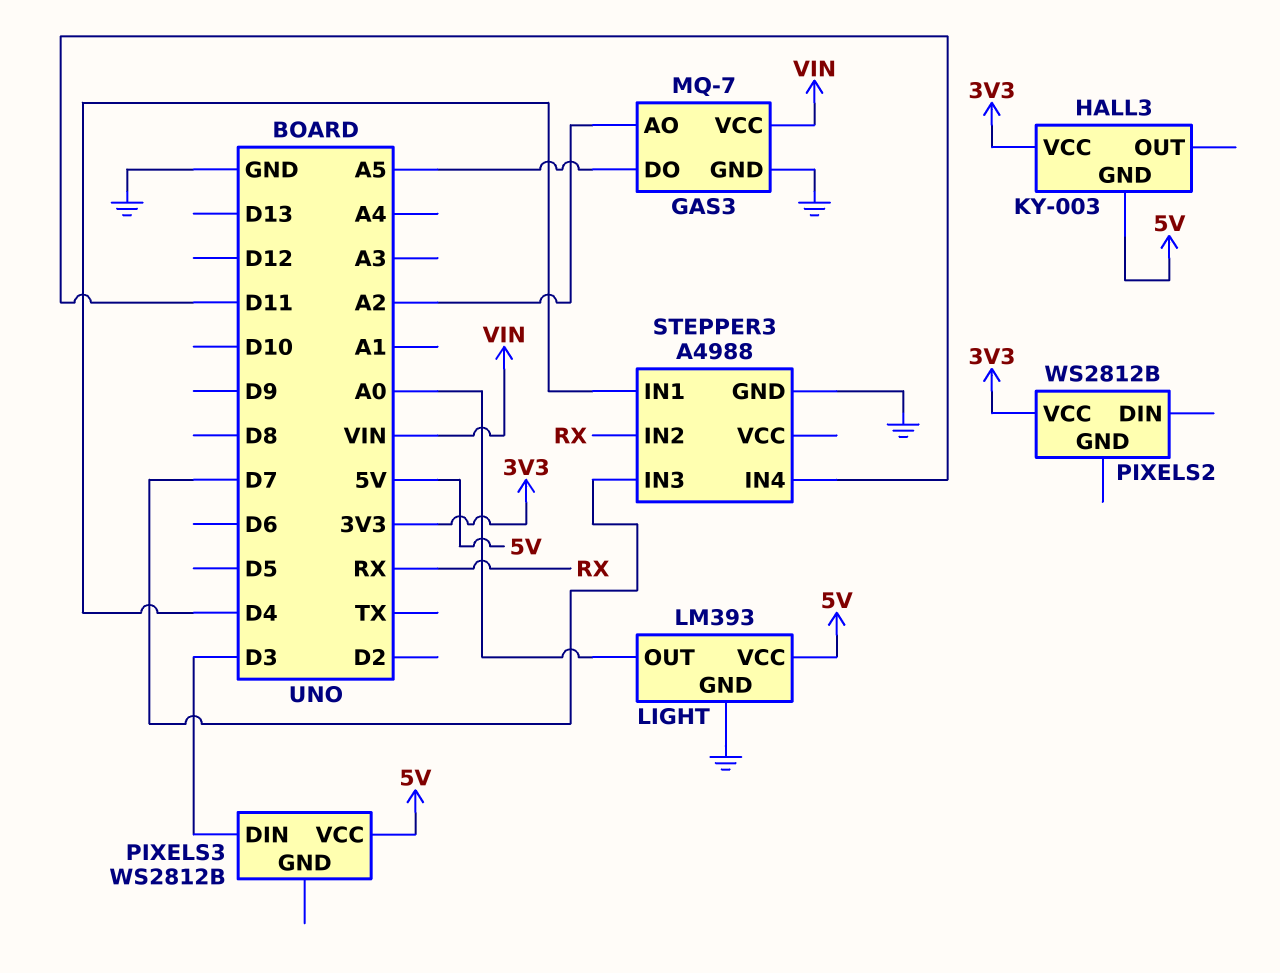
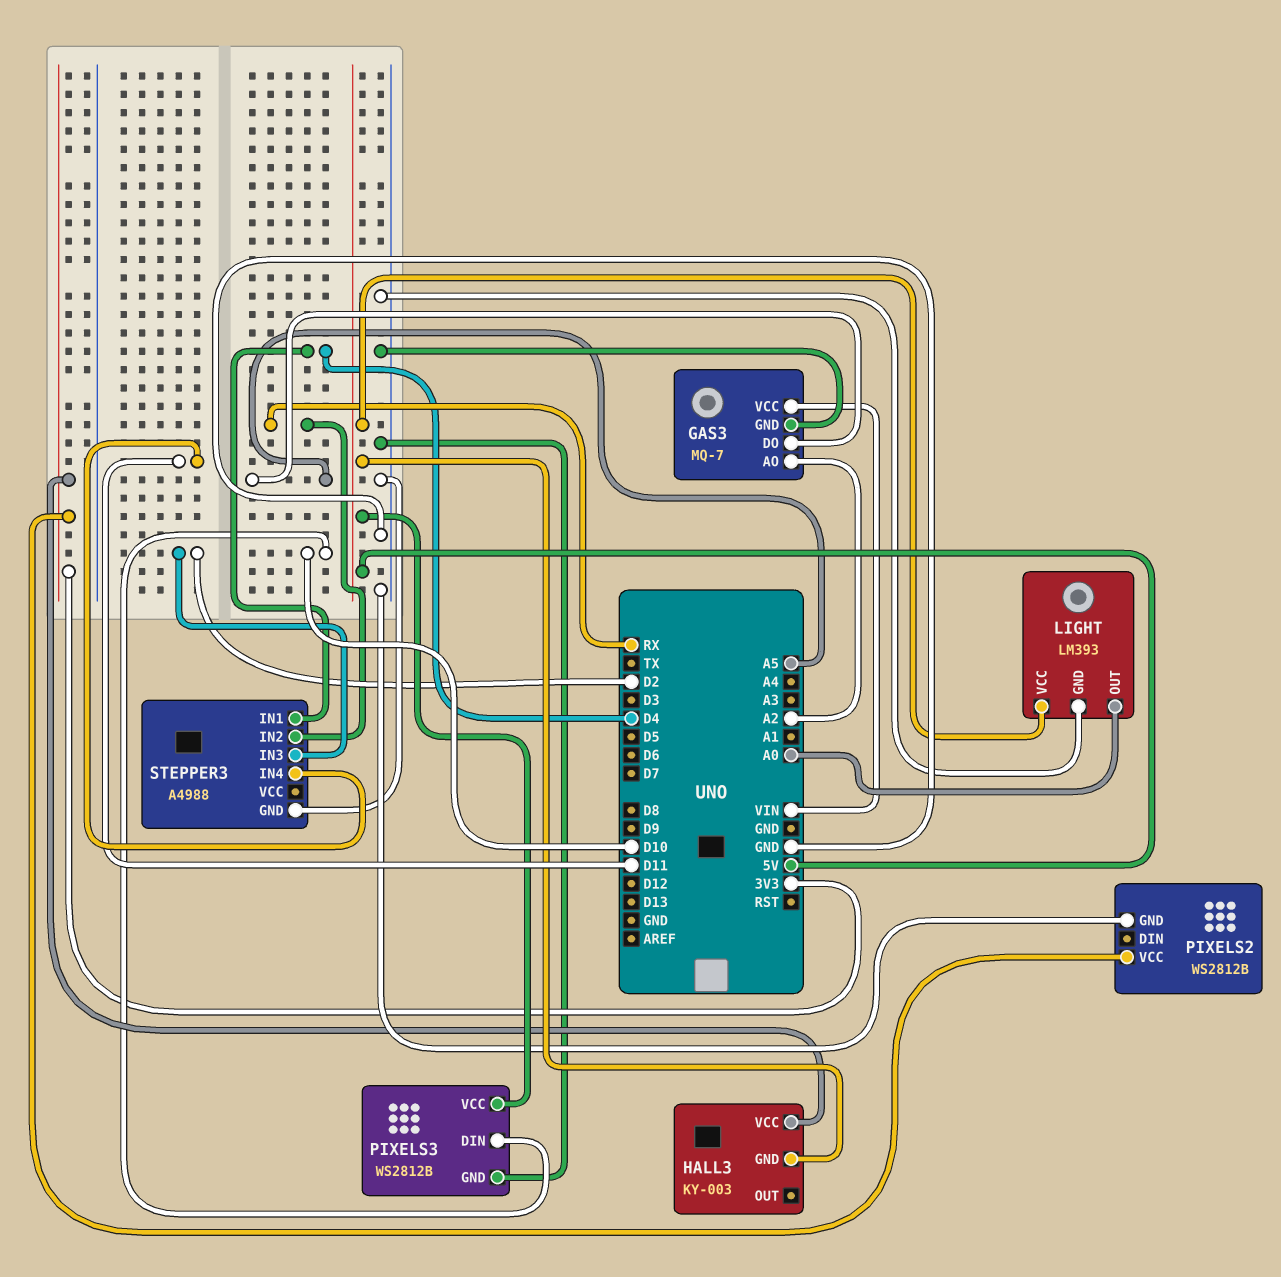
PIXELS2 pin GND: none -> GND
PIXELS3 pin DIN: D3 -> D10
PIXELS3 pin GND: none -> GND
STEPPER3 pin IN3: D7 -> D2

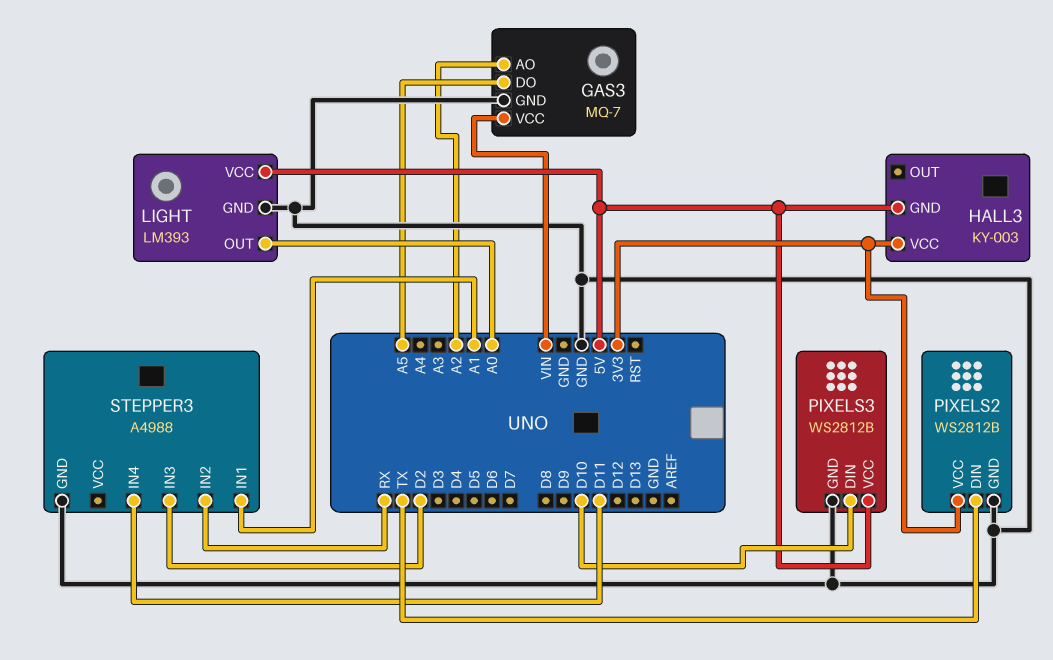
PIXELS2 pin DIN: none -> TX
STEPPER3 pin IN1: D4 -> A1

